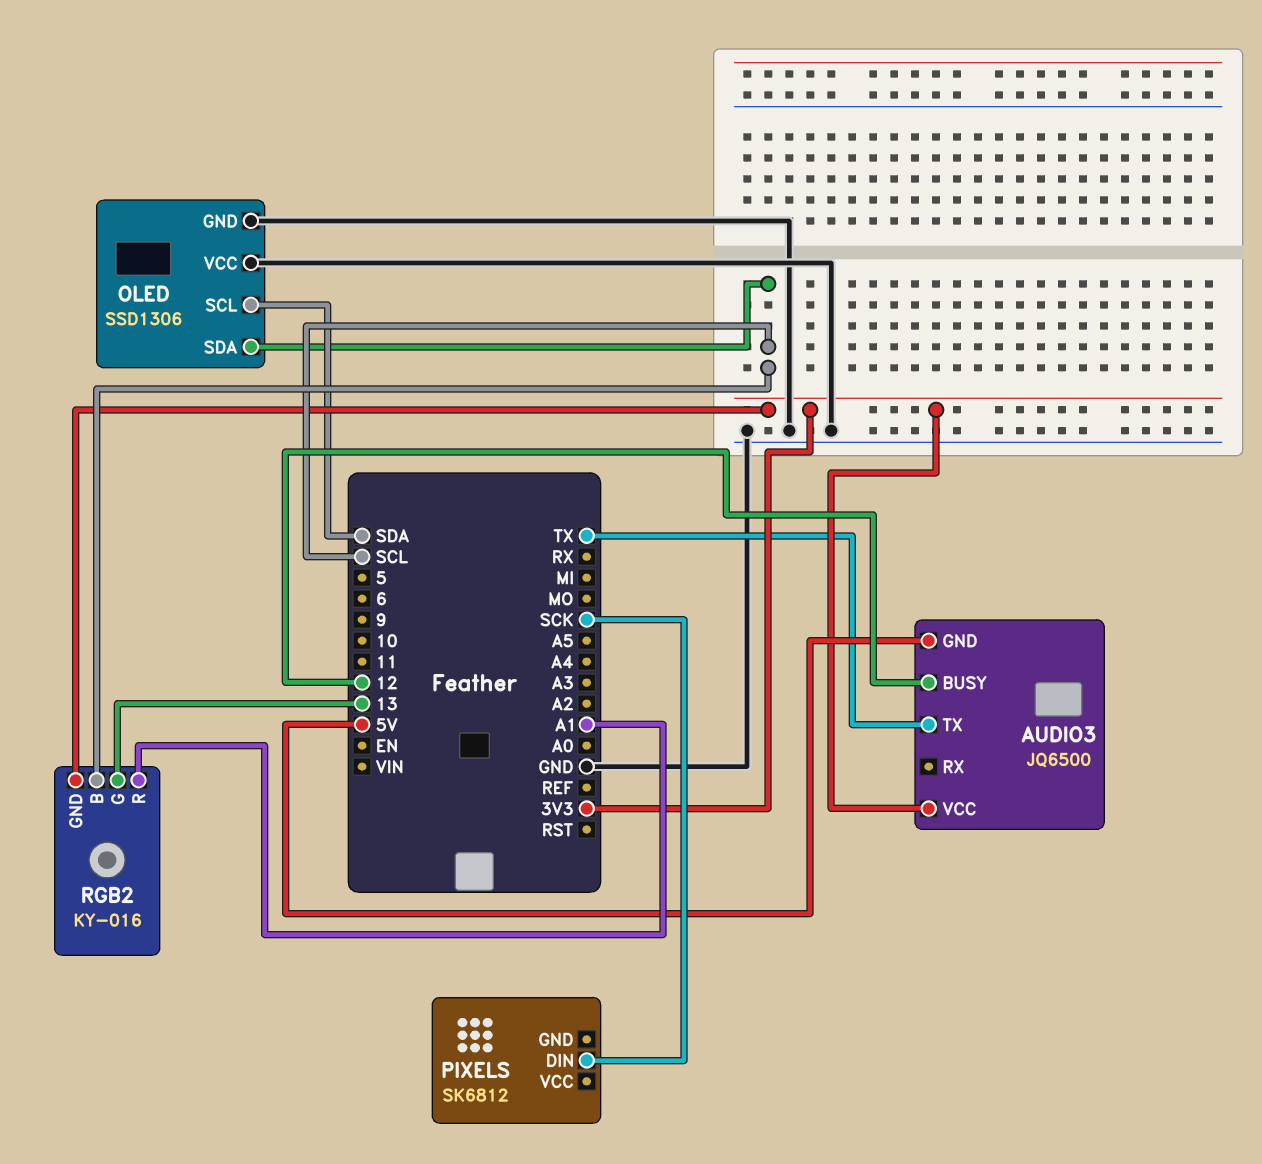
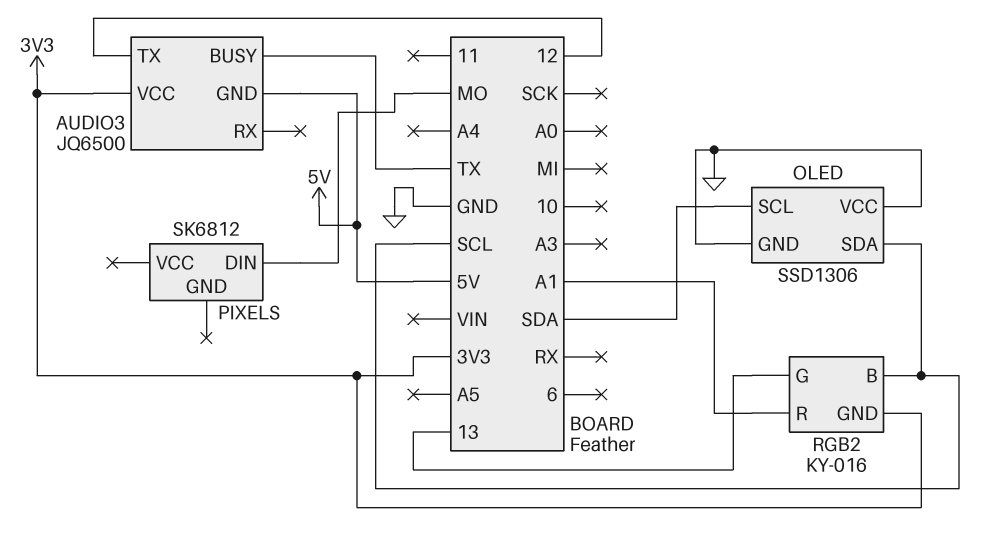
AUDIO3 pin BUSY: 12 -> TX
AUDIO3 pin TX: TX -> 12
PIXELS pin DIN: SCK -> MO

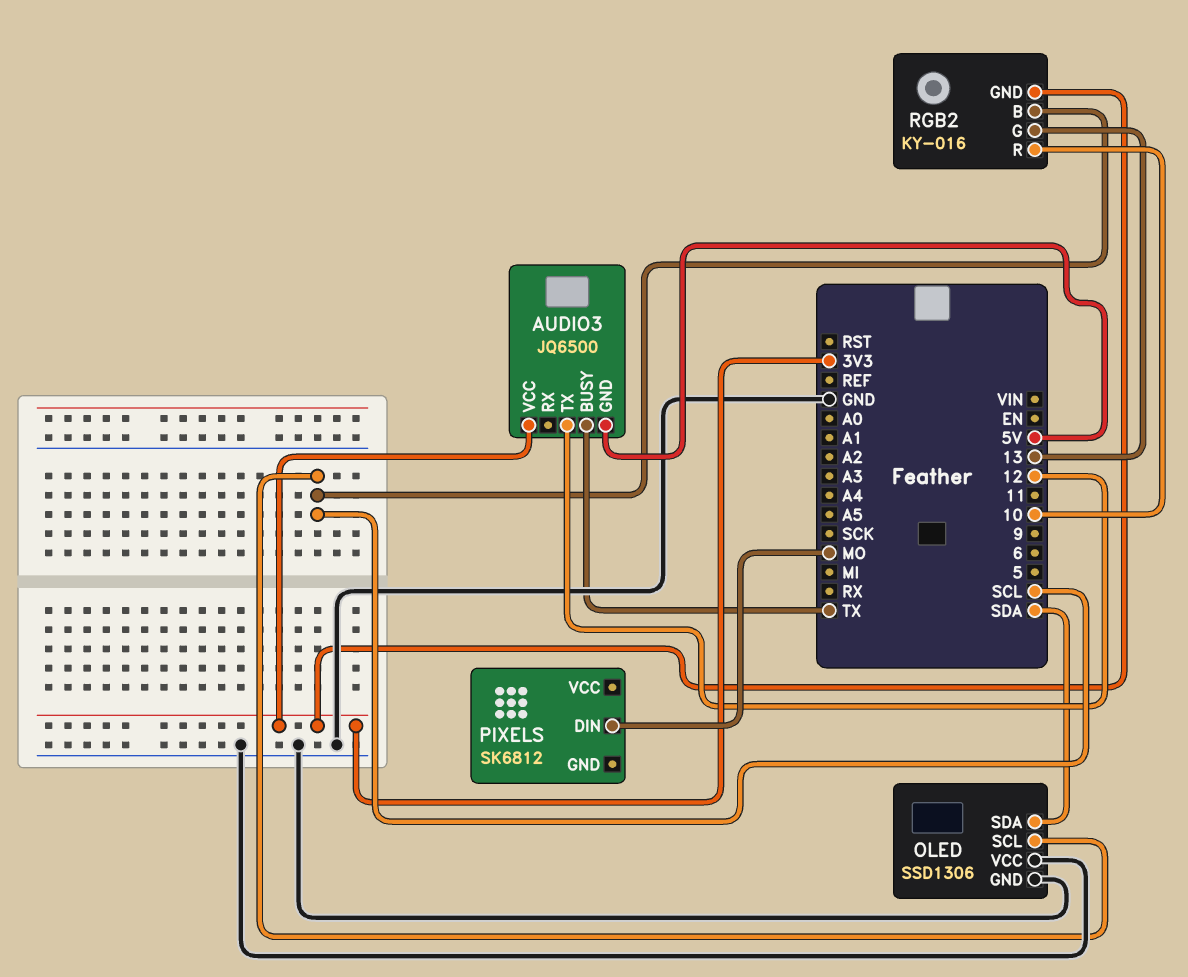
OLED pin SCL: SDA -> SCL
OLED pin SDA: SCL -> SDA
RGB2 pin R: A1 -> 10

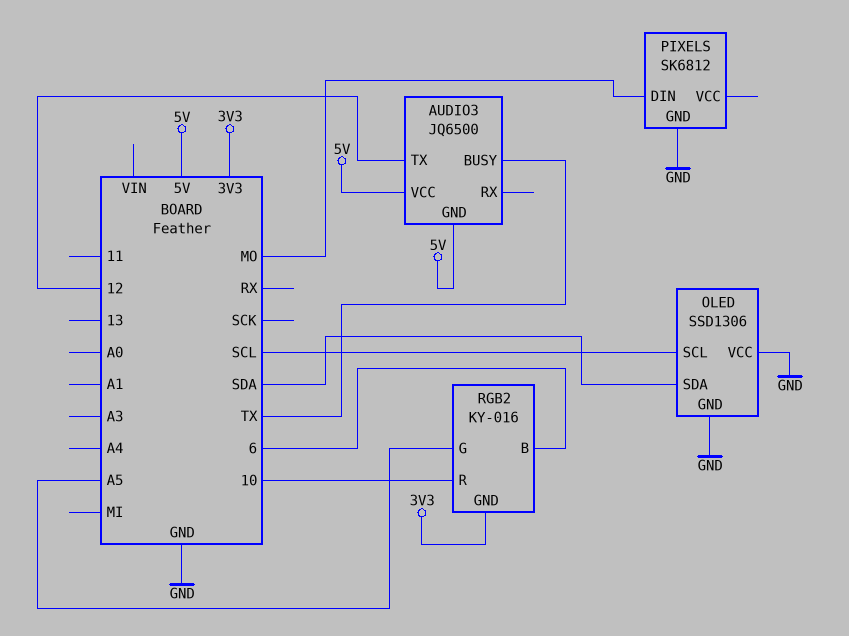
AUDIO3 pin VCC: 3V3 -> 5V
PIXELS pin GND: none -> GND
RGB2 pin B: SCL -> 6
RGB2 pin G: 13 -> A5

